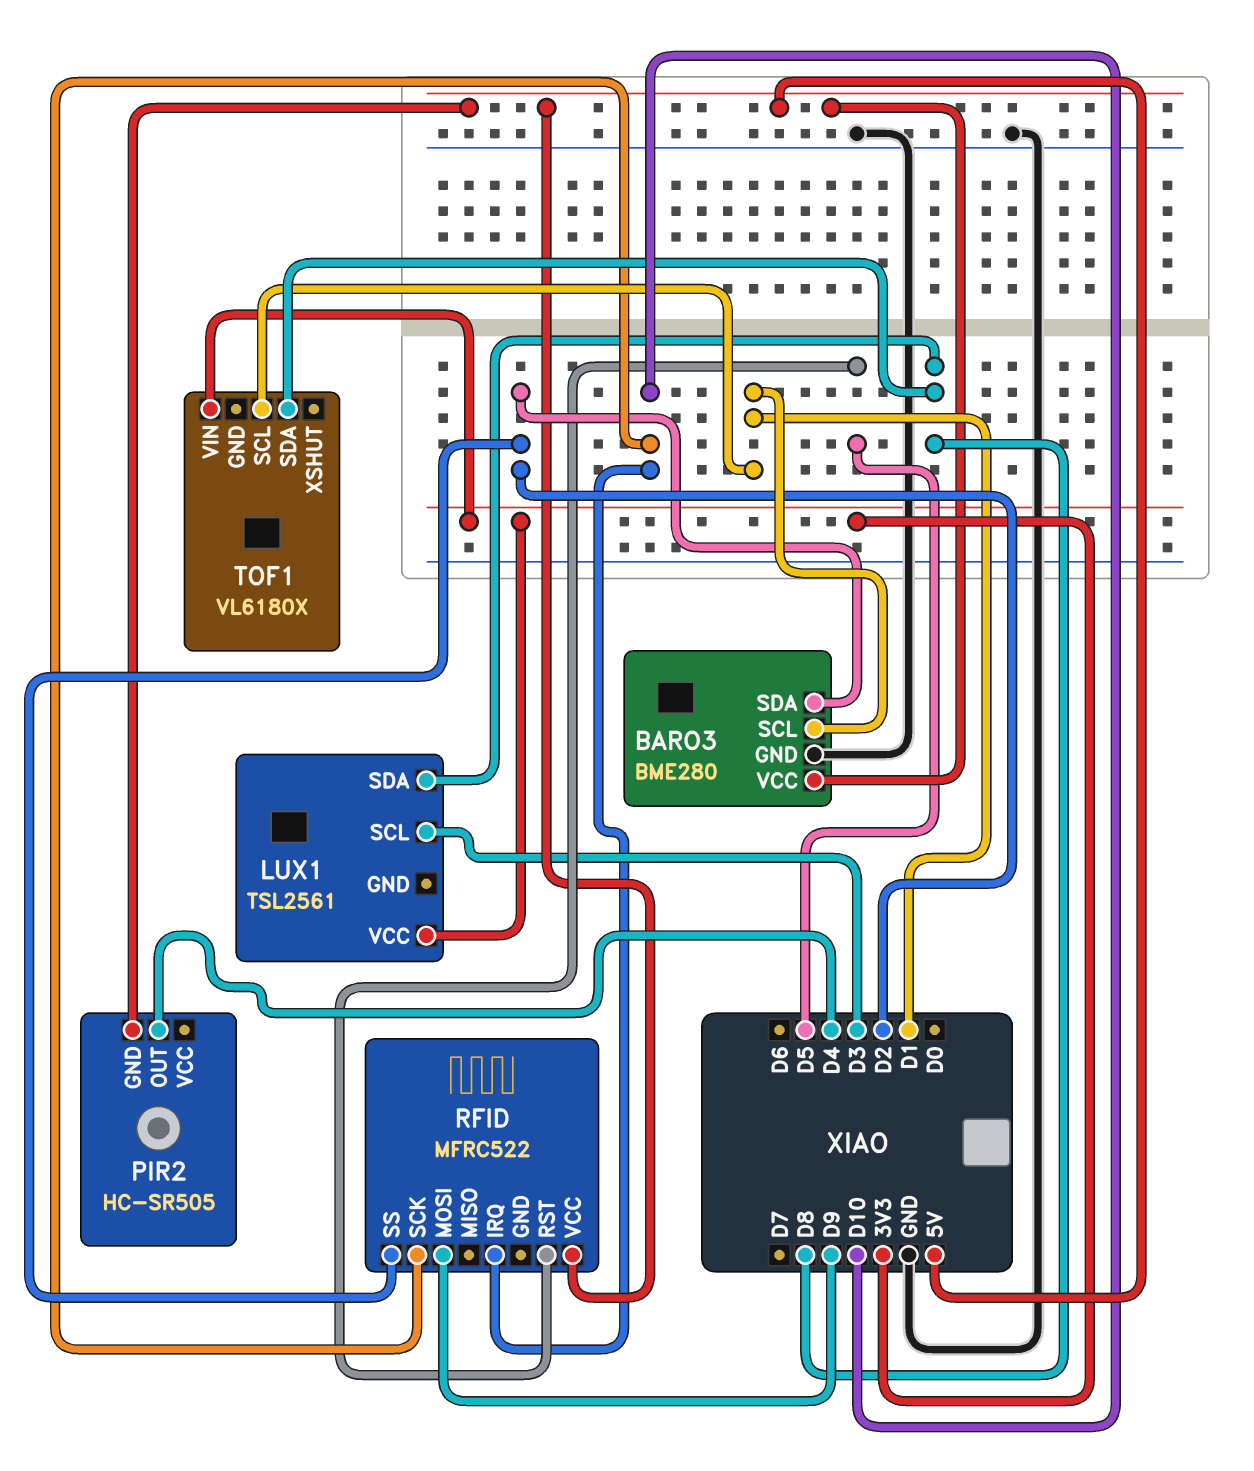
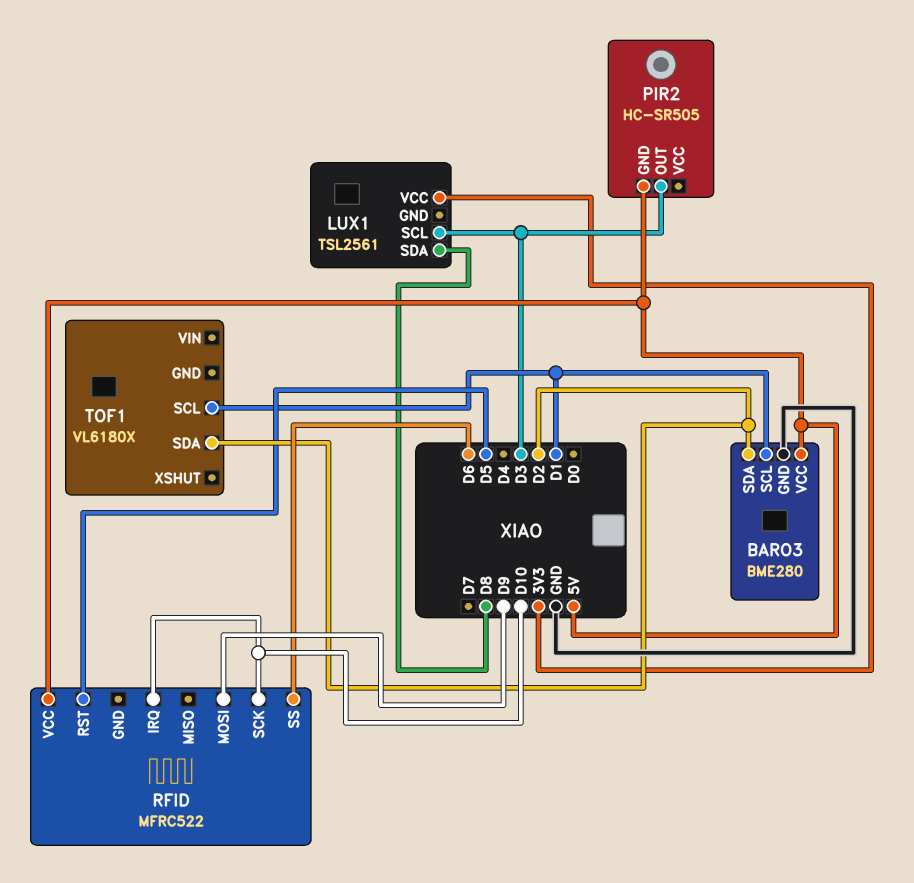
PIR2 pin OUT: D4 -> D3
RFID pin SS: D2 -> D6
TOF1 pin SDA: D8 -> D2
TOF1 pin VIN: 3V3 -> none

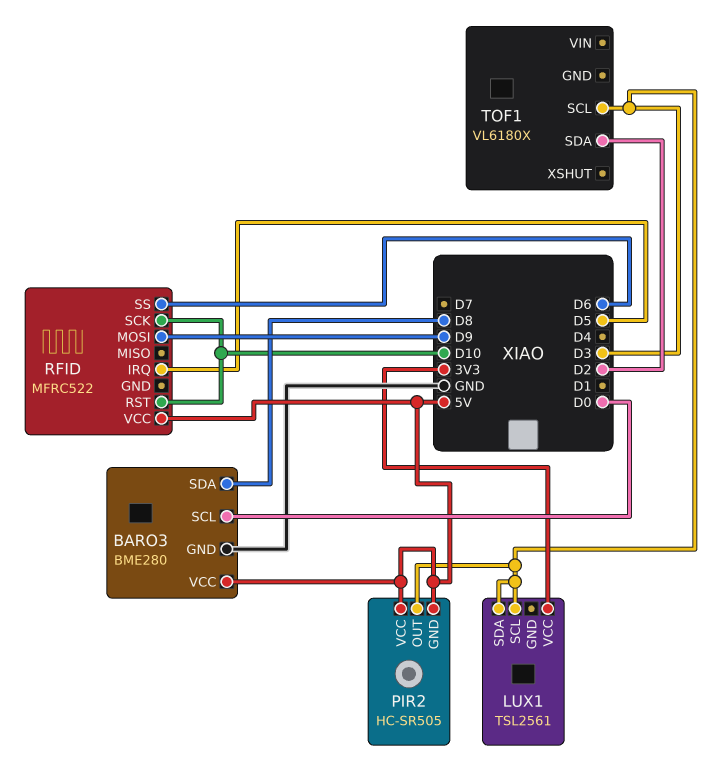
BARO3 pin SCL: D1 -> D0
BARO3 pin SDA: D2 -> D8
LUX1 pin SDA: D8 -> D3
PIR2 pin VCC: none -> 5V
RFID pin IRQ: D10 -> D5
RFID pin RST: D5 -> D10
TOF1 pin SCL: D1 -> D3

